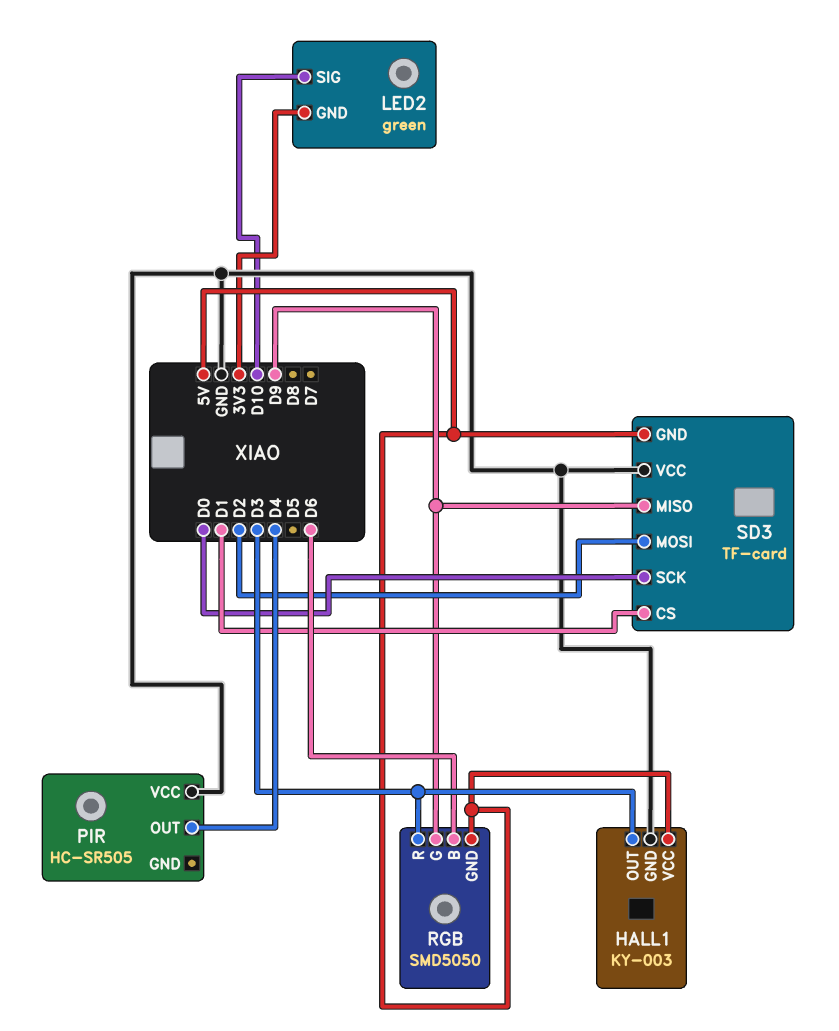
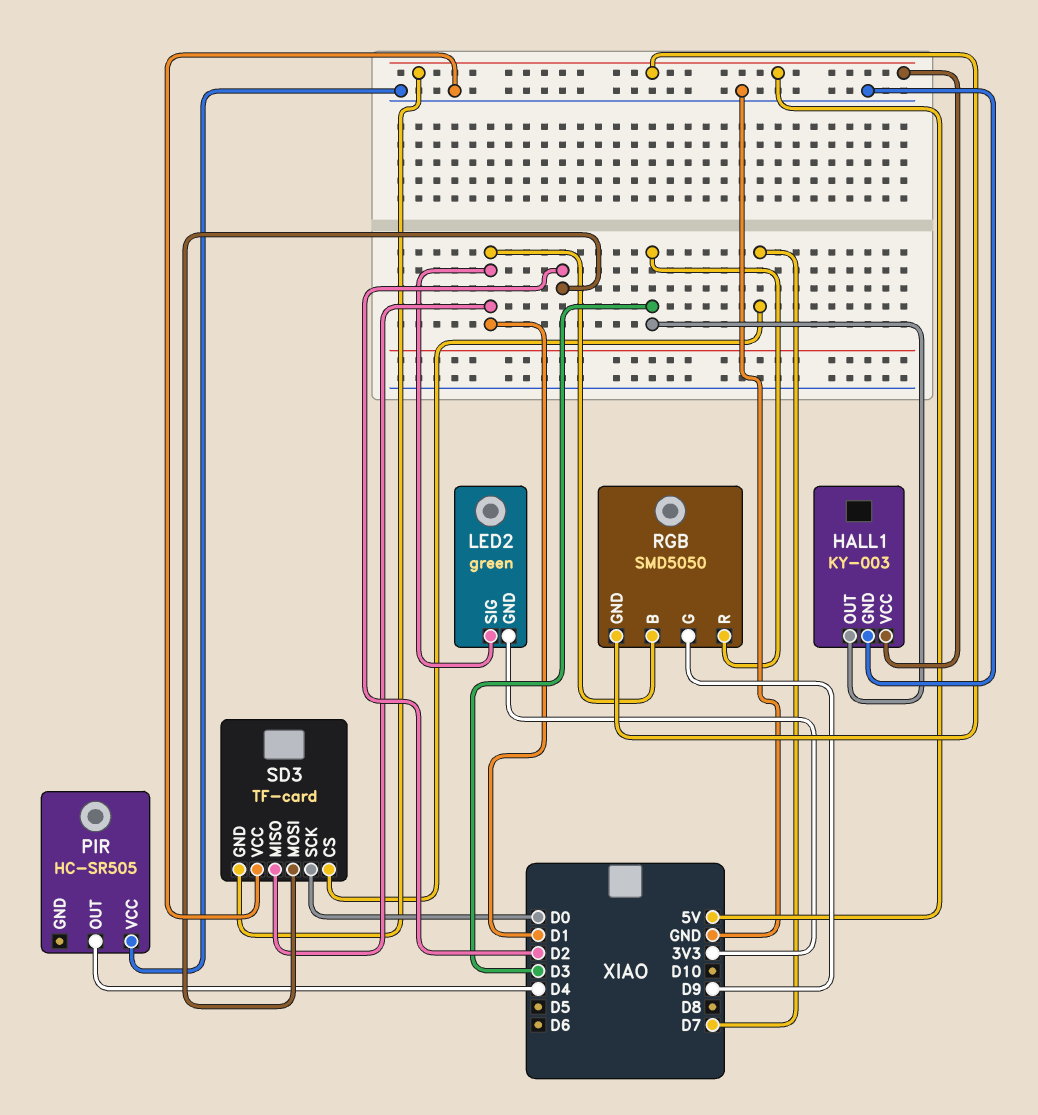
LED2 pin SIG: D10 -> D1
RGB pin B: D6 -> D1
SD3 pin CS: D1 -> D7
SD3 pin MISO: D9 -> D1

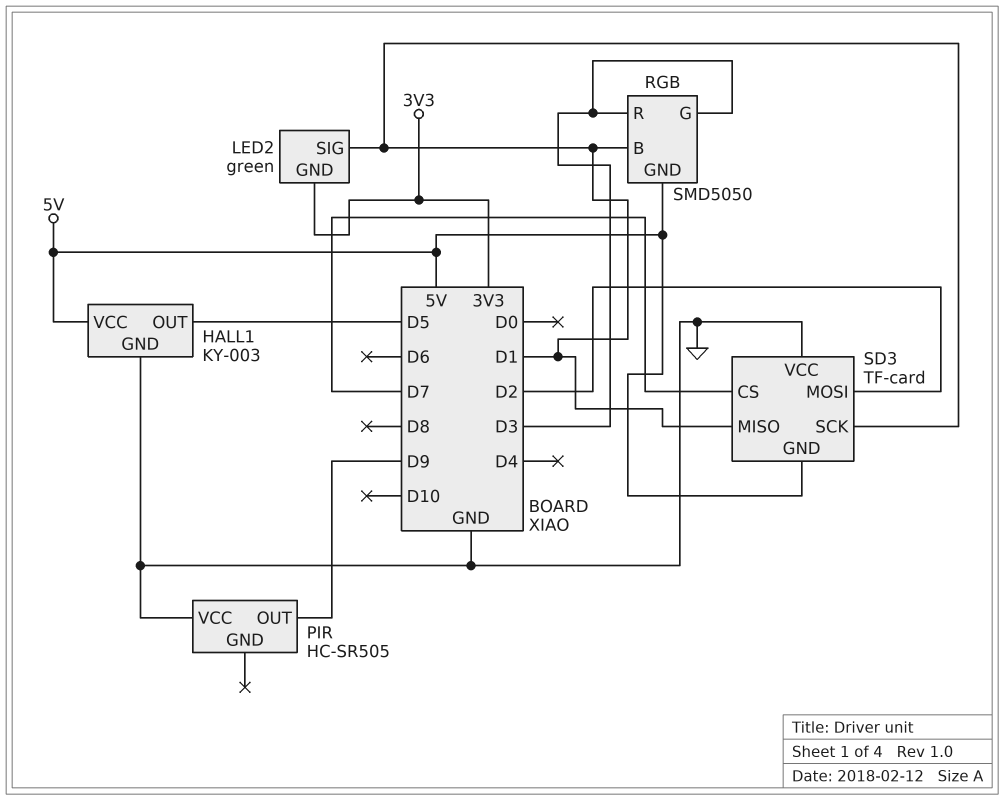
HALL1 pin OUT: D3 -> D5
PIR pin OUT: D4 -> D9
RGB pin G: D9 -> D3
SD3 pin SCK: D0 -> D1

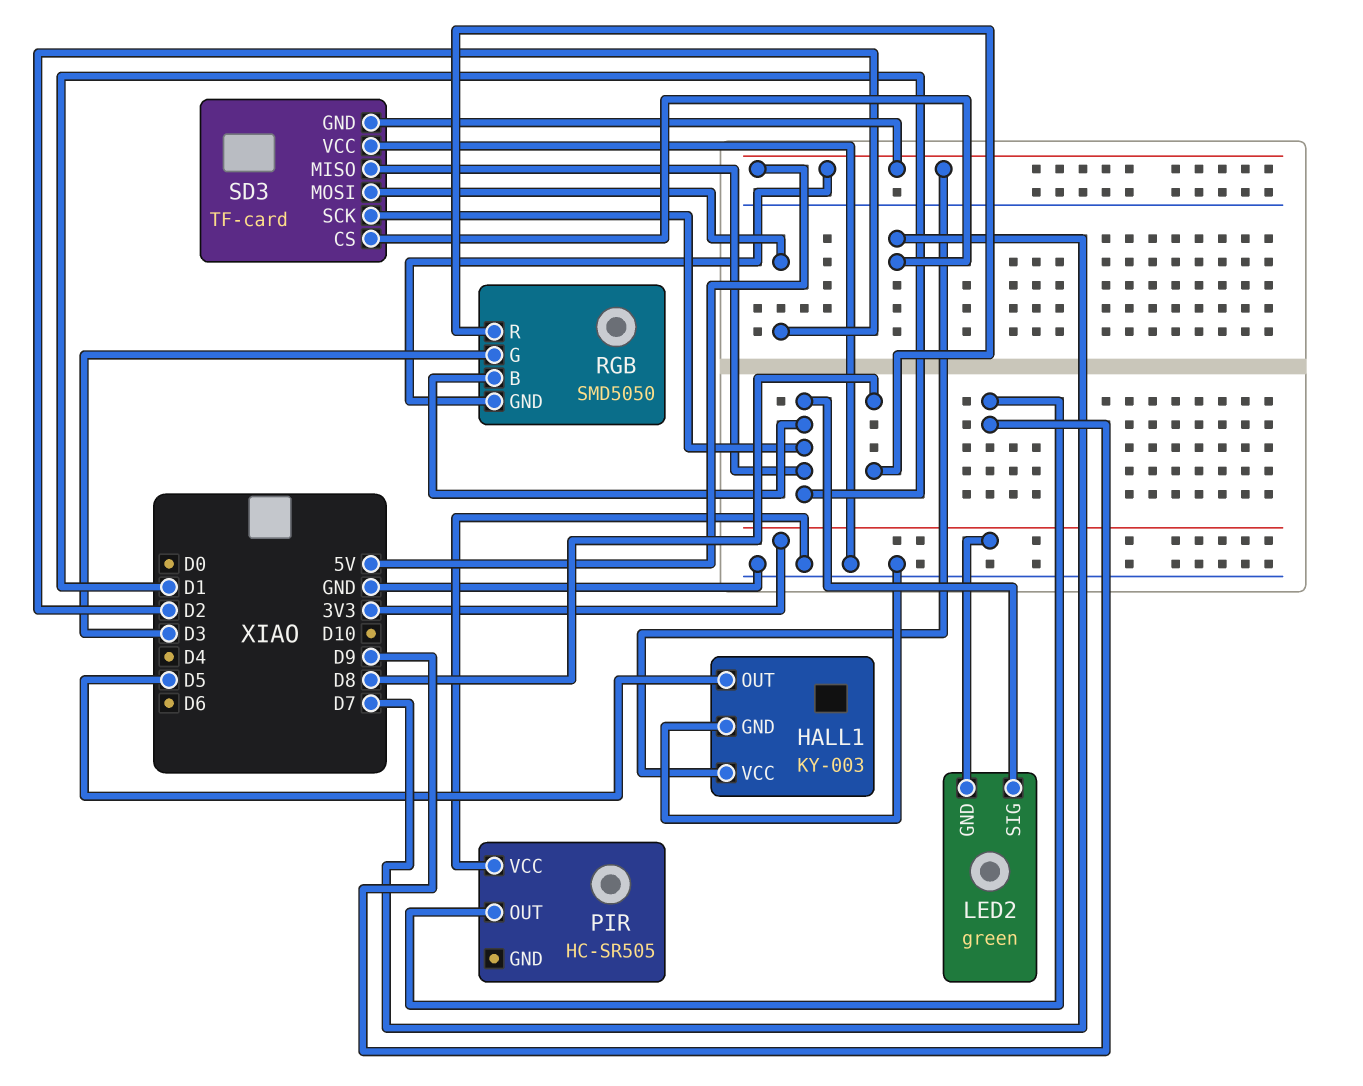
RGB pin R: D3 -> D8

